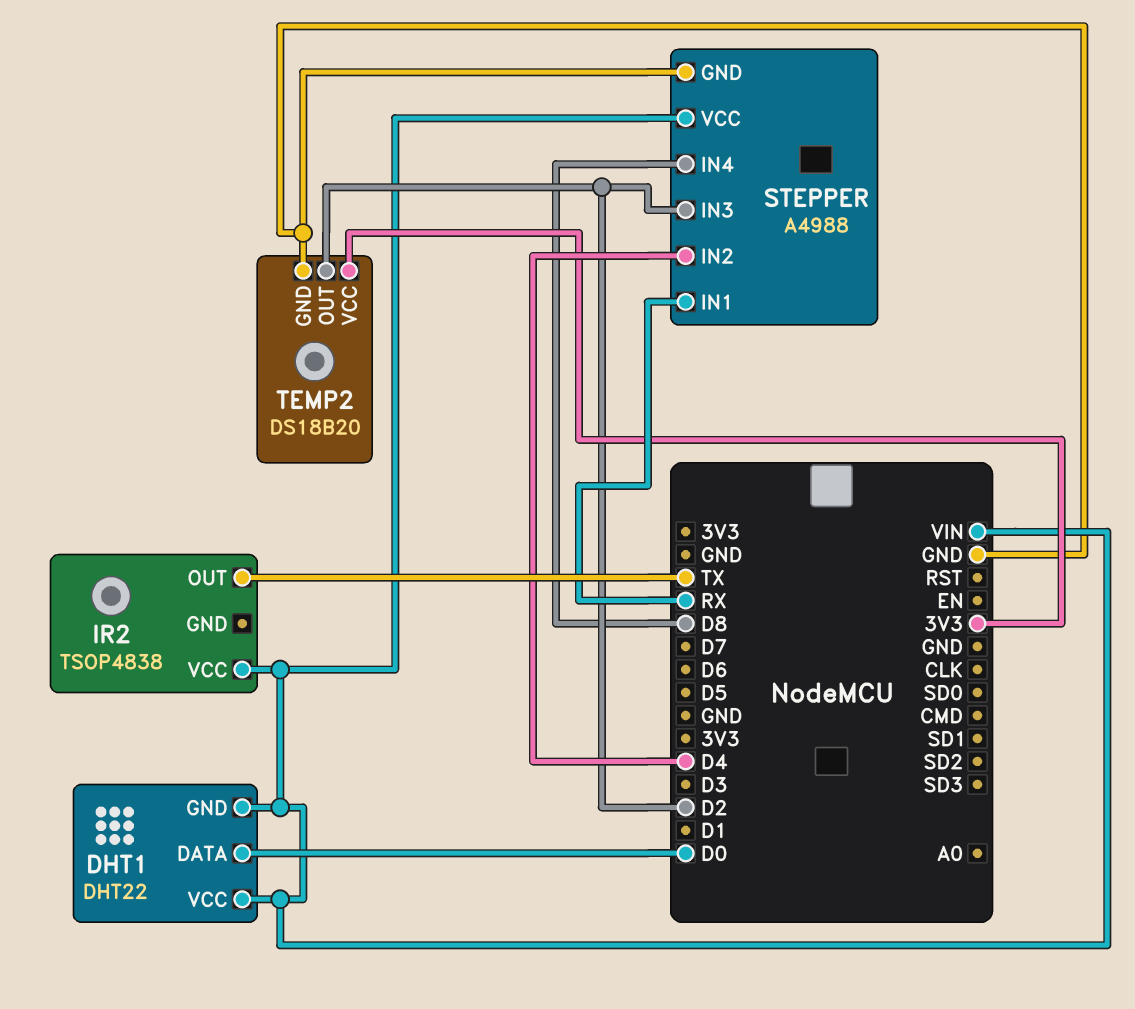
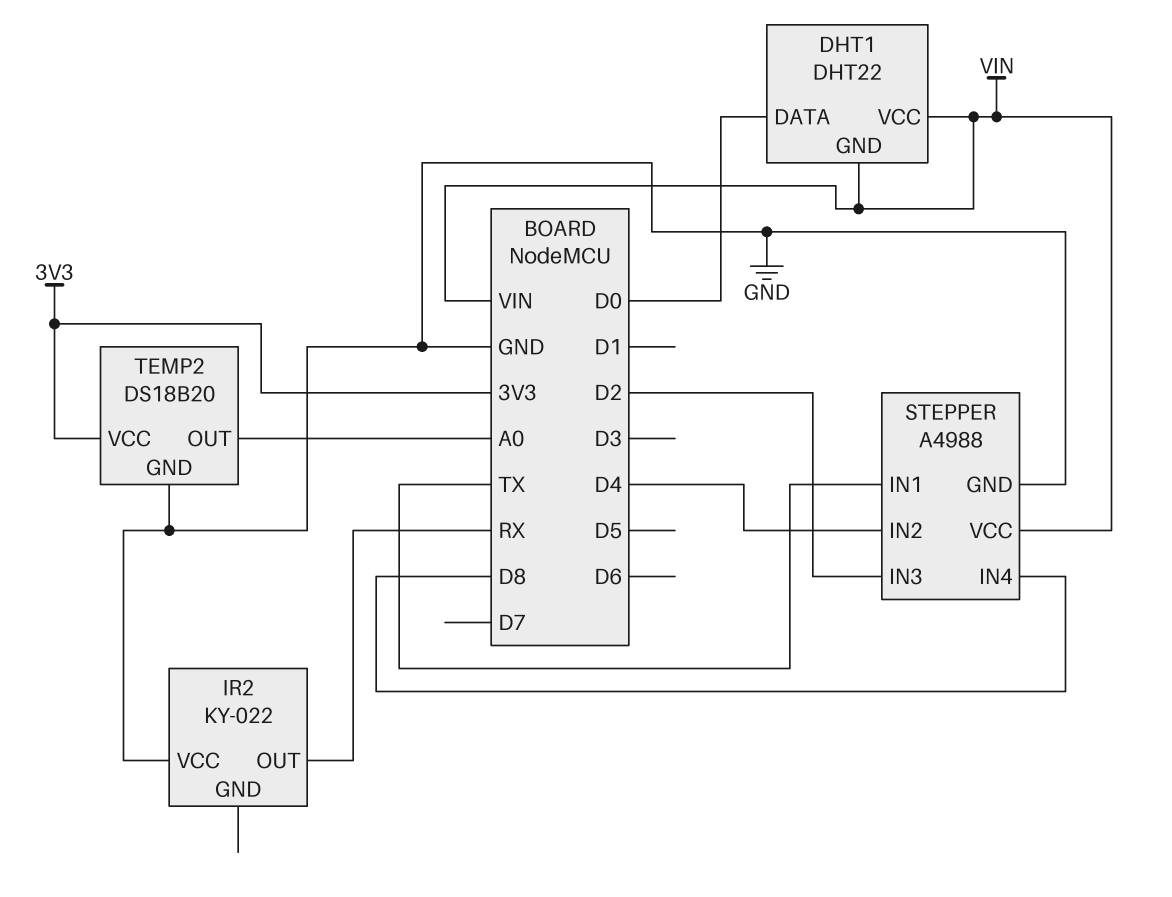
IR2: TSOP4838 -> KY-022
IR2 pin OUT: TX -> RX
IR2 pin VCC: VIN -> GND
STEPPER pin IN1: RX -> TX
TEMP2 pin OUT: D2 -> A0

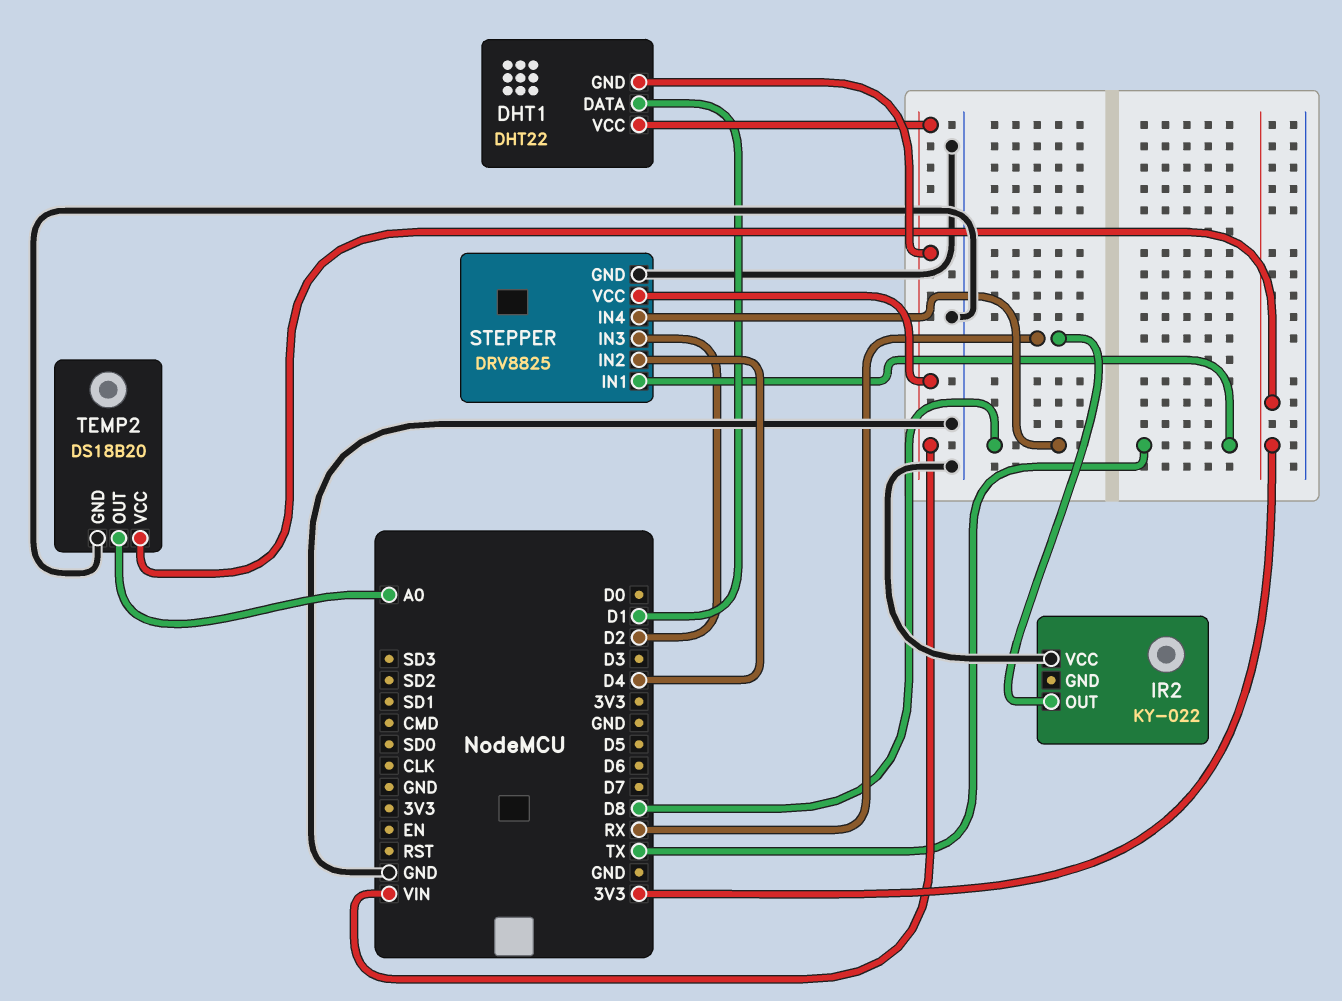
DHT1 pin DATA: D0 -> D1
STEPPER: A4988 -> DRV8825

